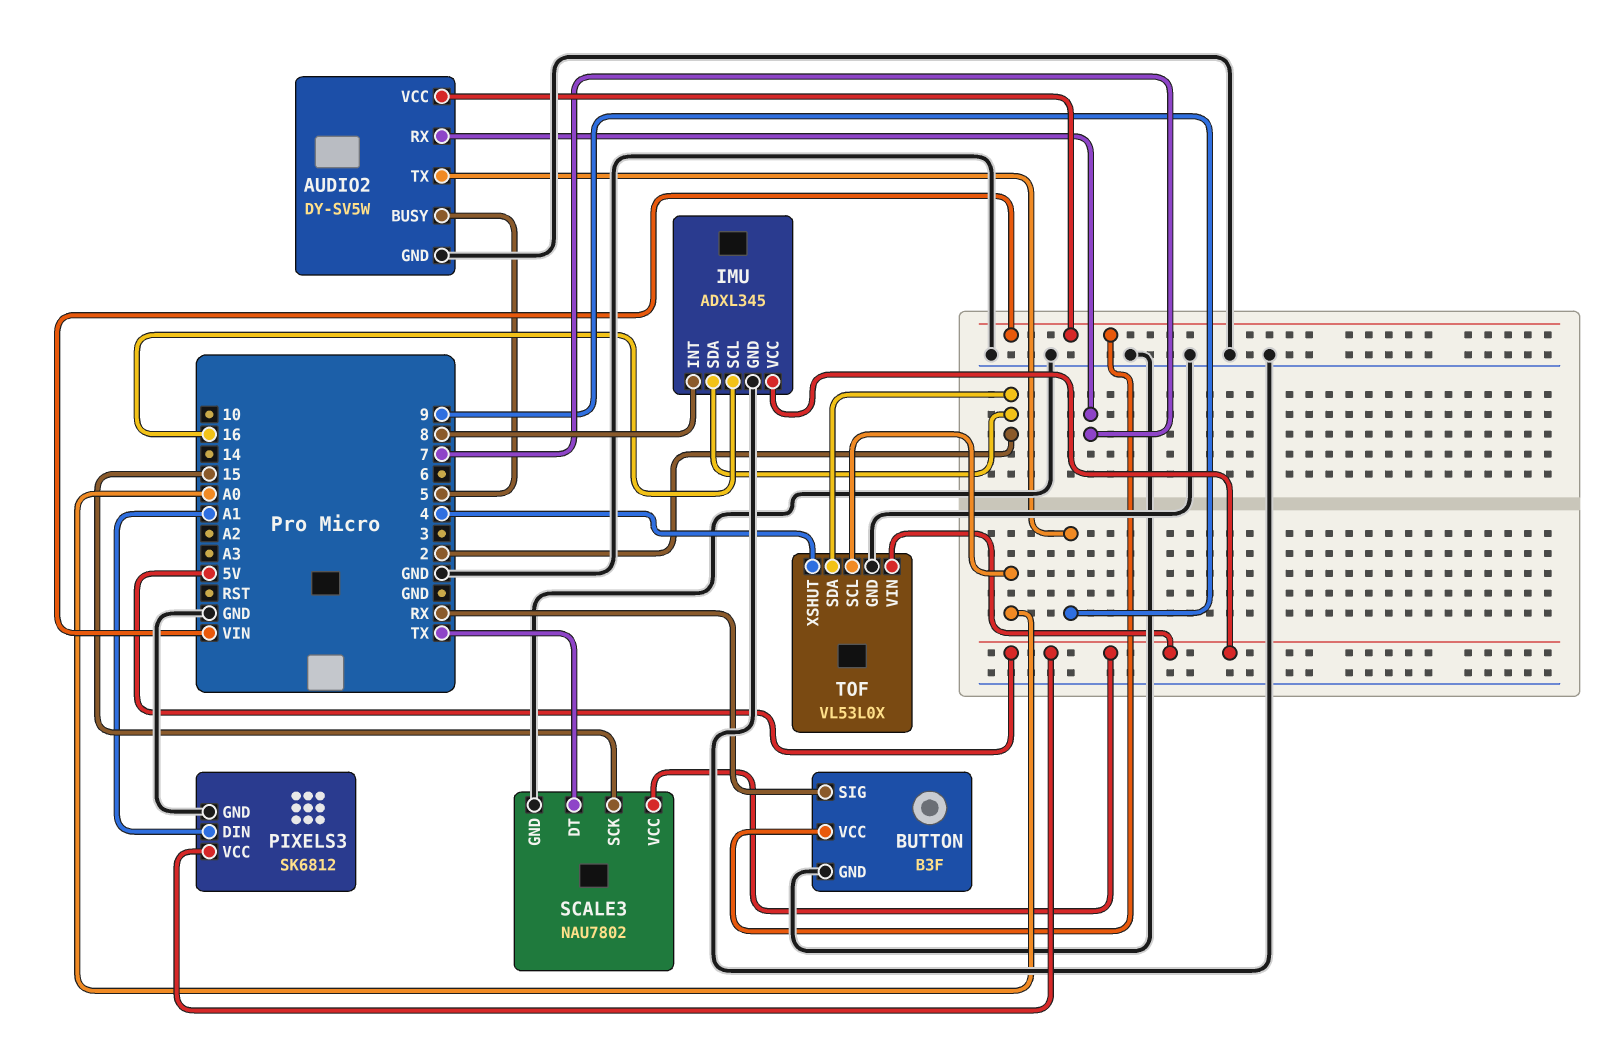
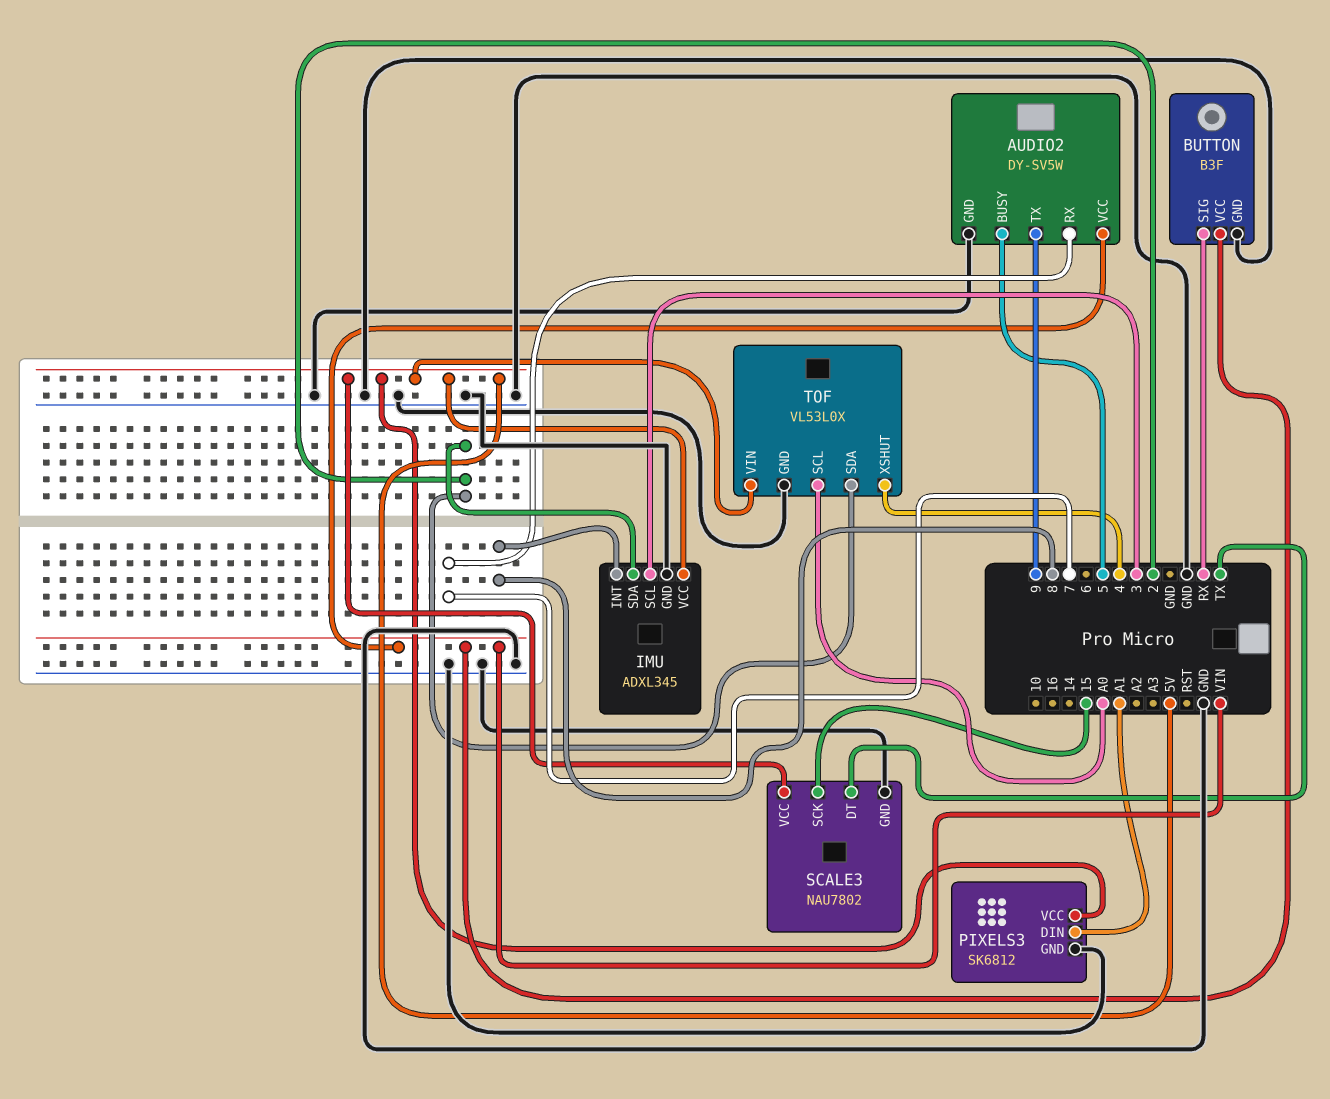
IMU pin SCL: 16 -> 3

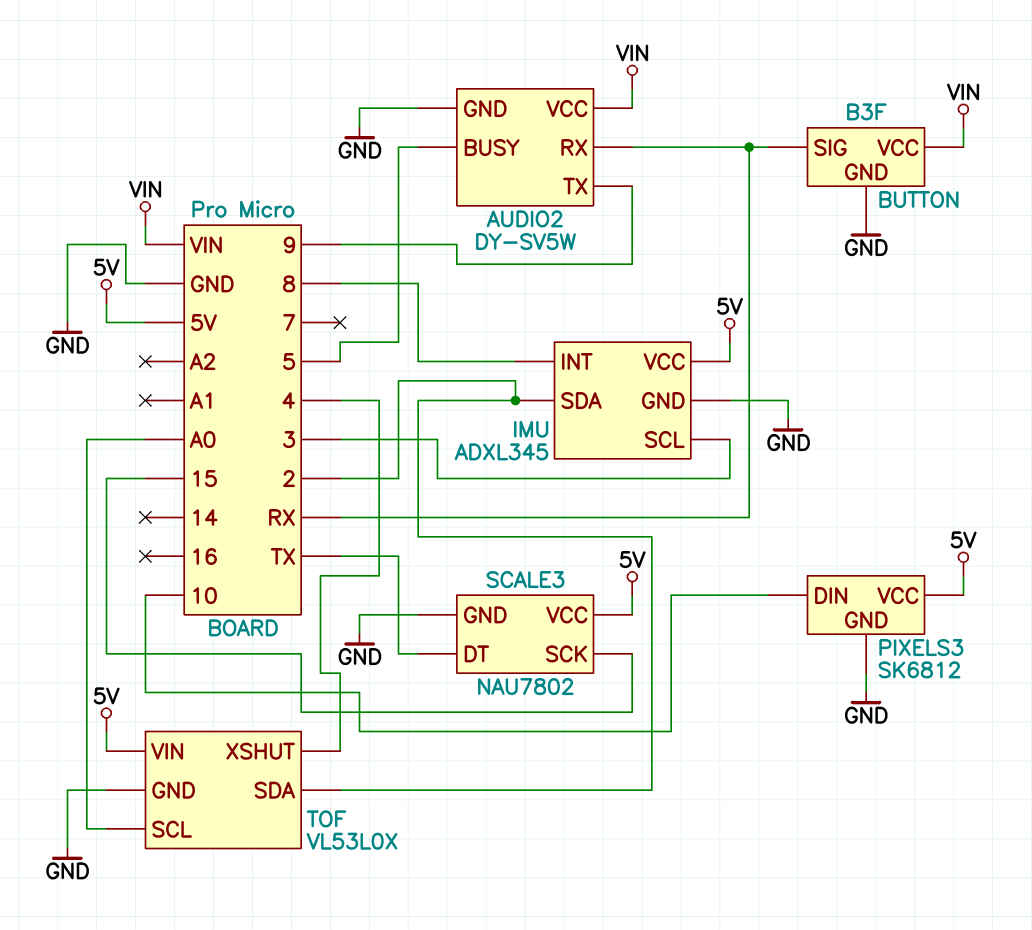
AUDIO2 pin RX: 7 -> RX
PIXELS3 pin DIN: A1 -> 10

